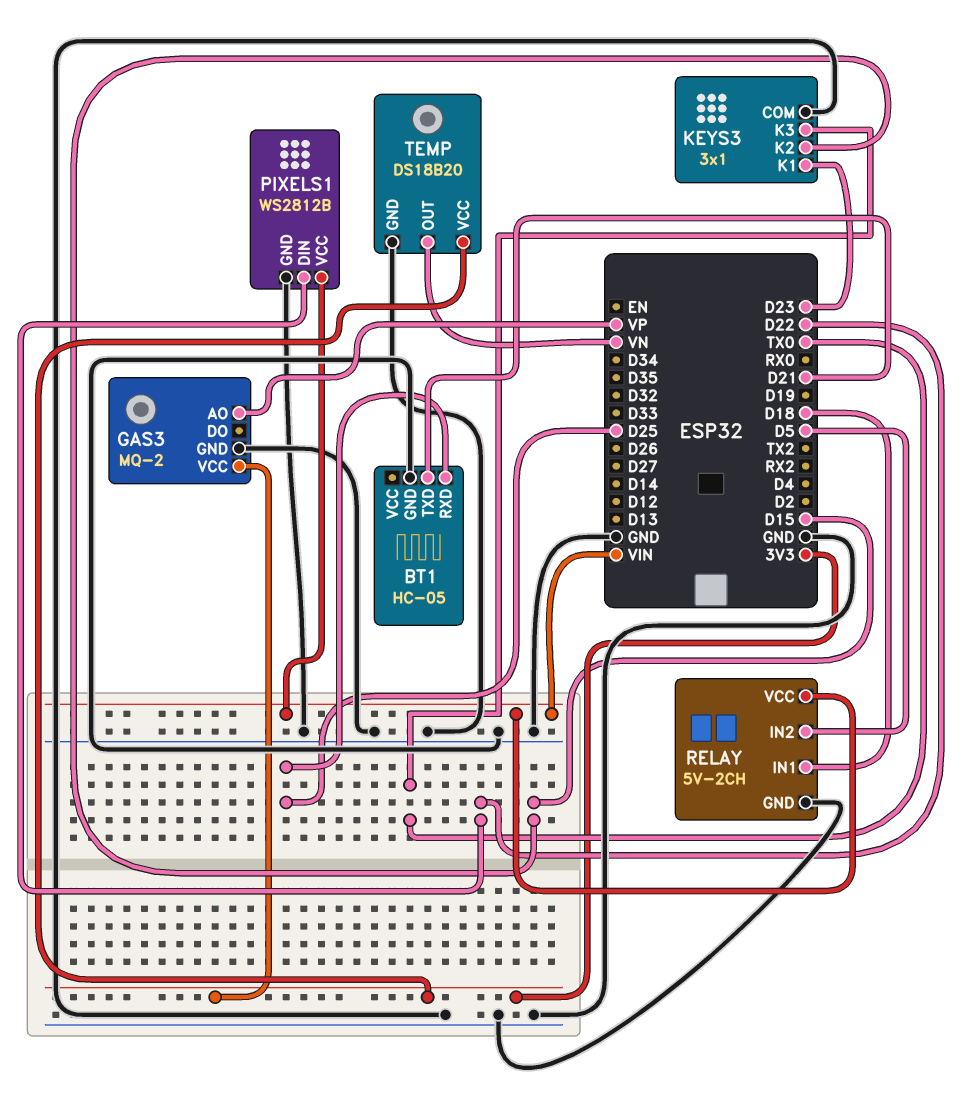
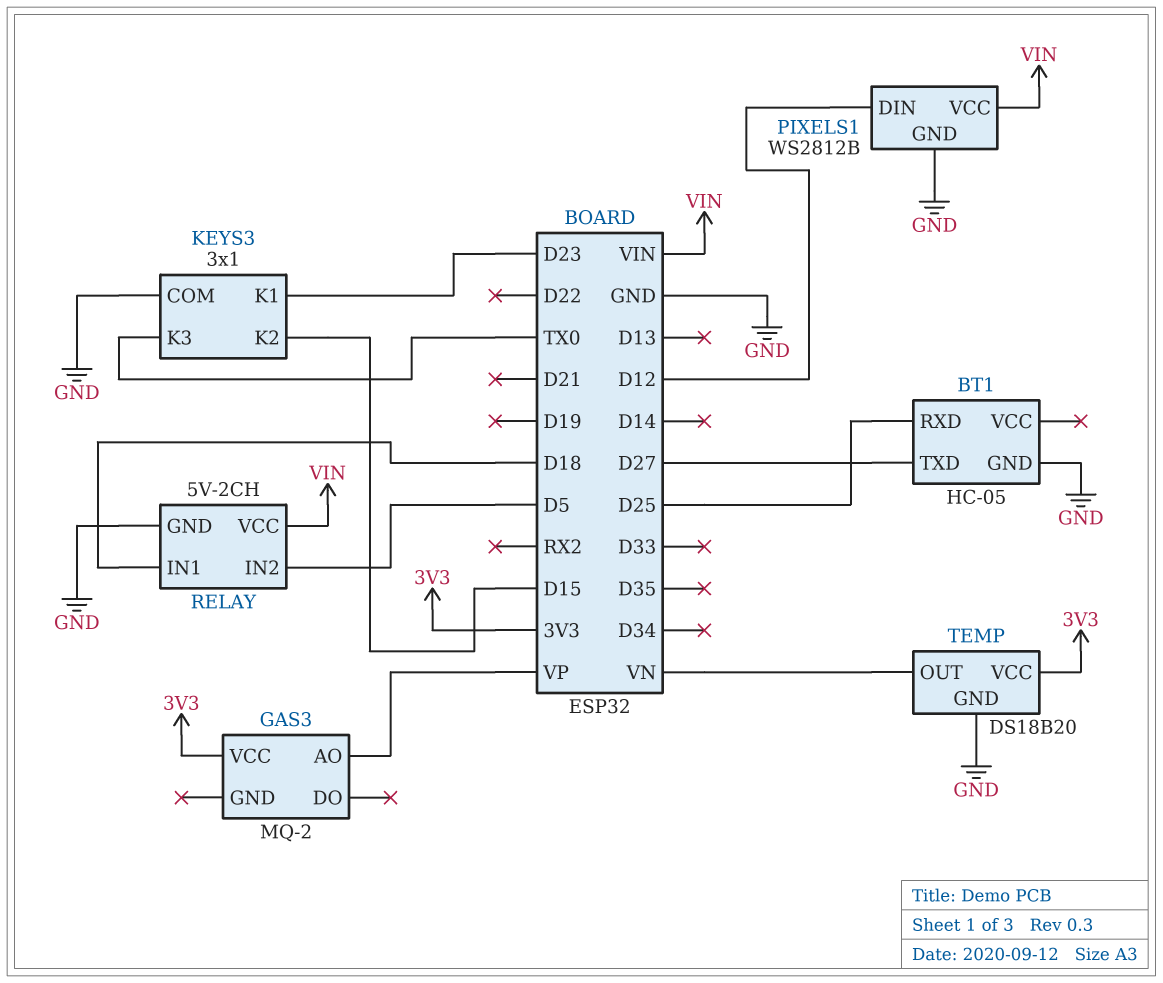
BT1 pin TXD: D21 -> D27
GAS3 pin GND: GND -> none
PIXELS1 pin DIN: D22 -> D12

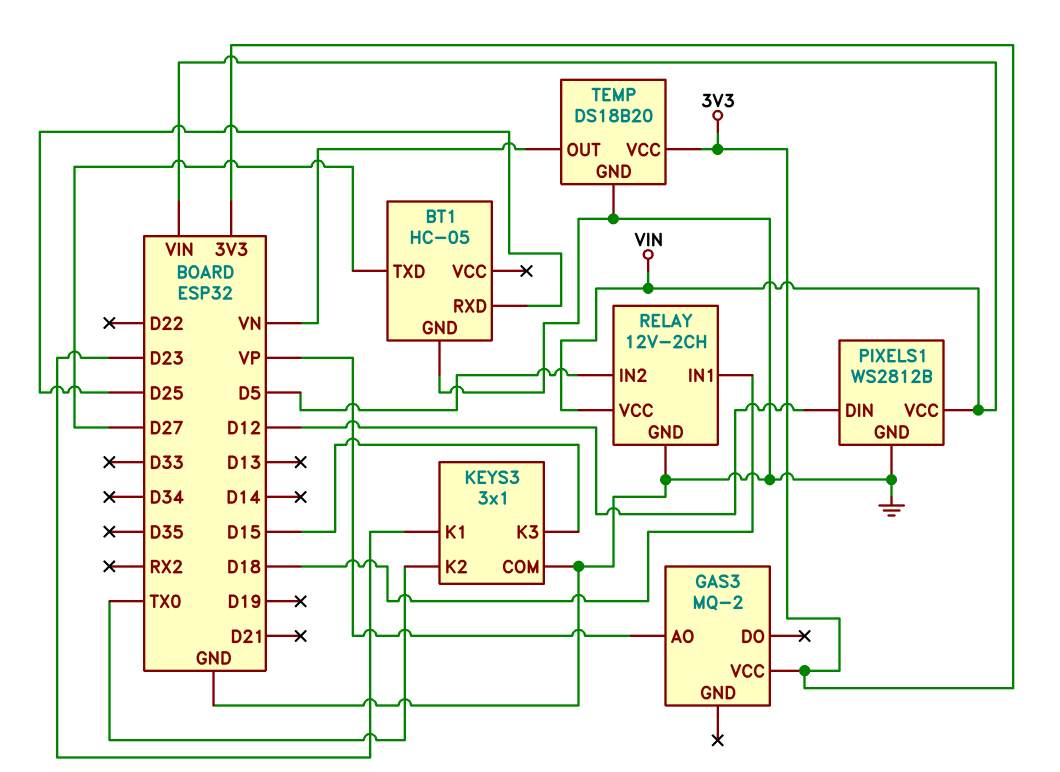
KEYS3 pin K2: D15 -> TX0
KEYS3 pin K3: TX0 -> D15
RELAY: 5V-2CH -> 12V-2CH

